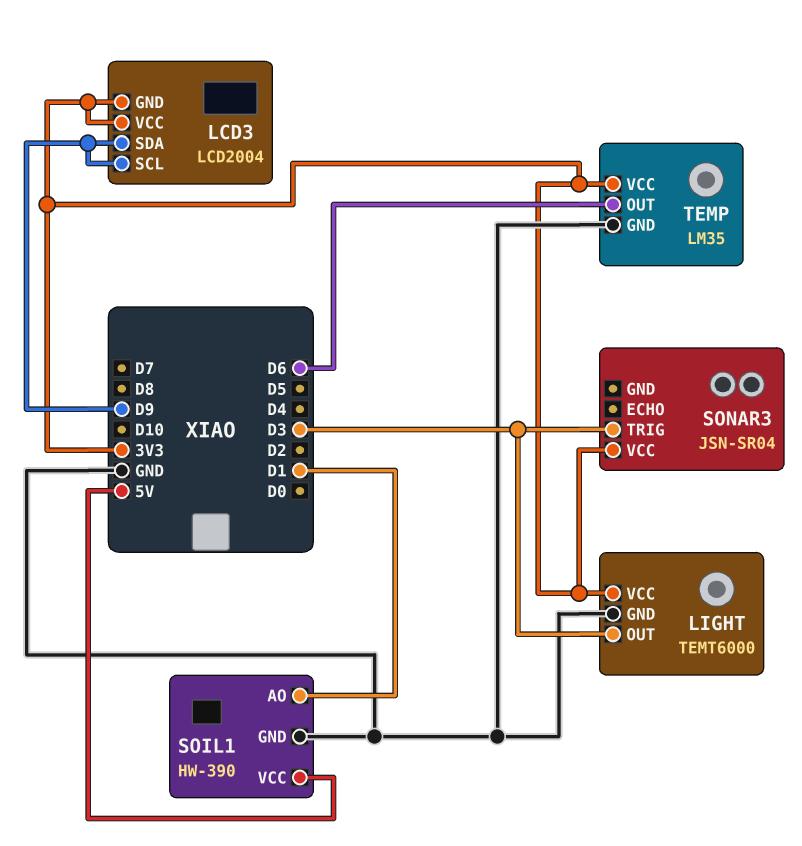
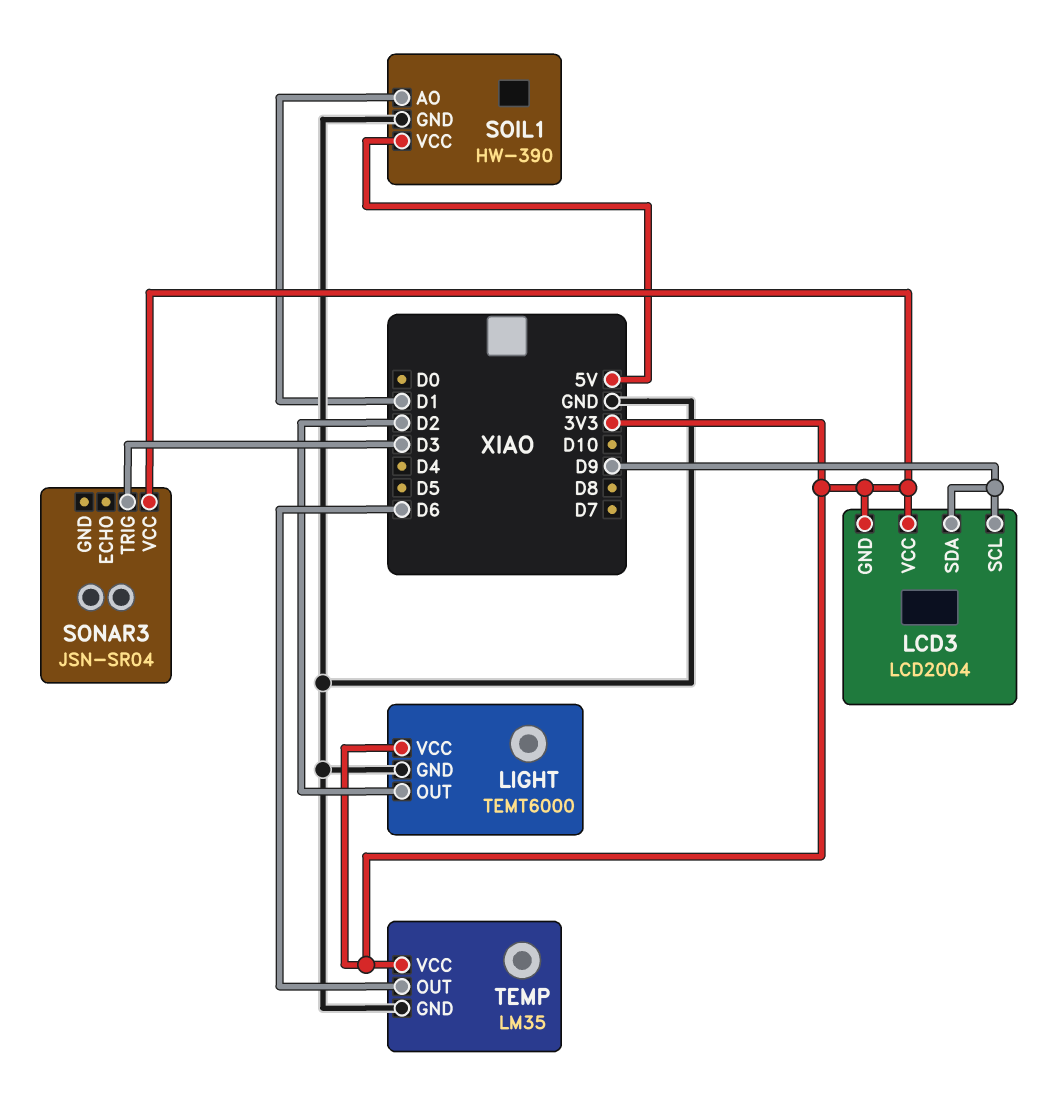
LIGHT pin OUT: D3 -> D2

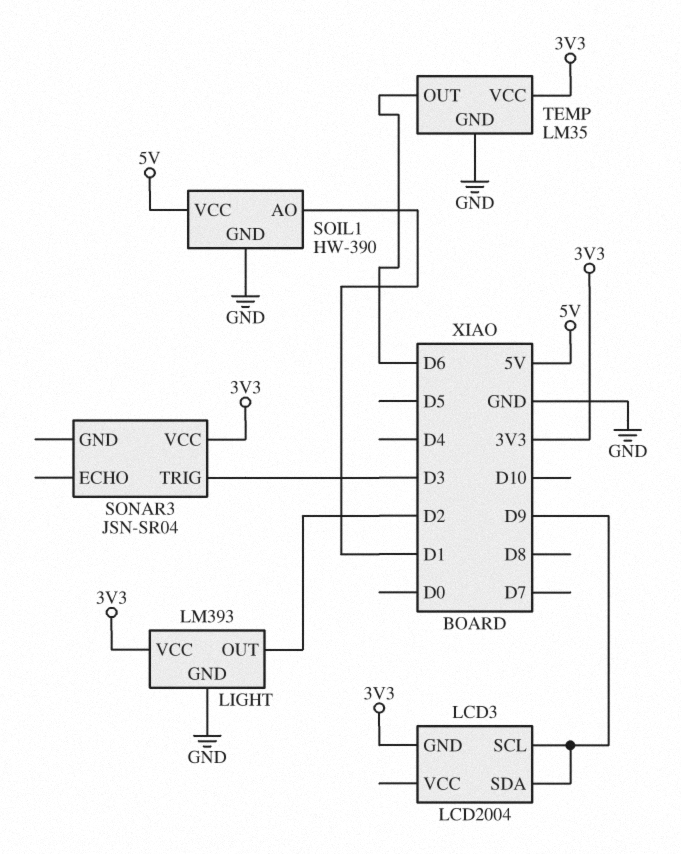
LCD3 pin VCC: 3V3 -> none
LIGHT: TEMT6000 -> LM393

